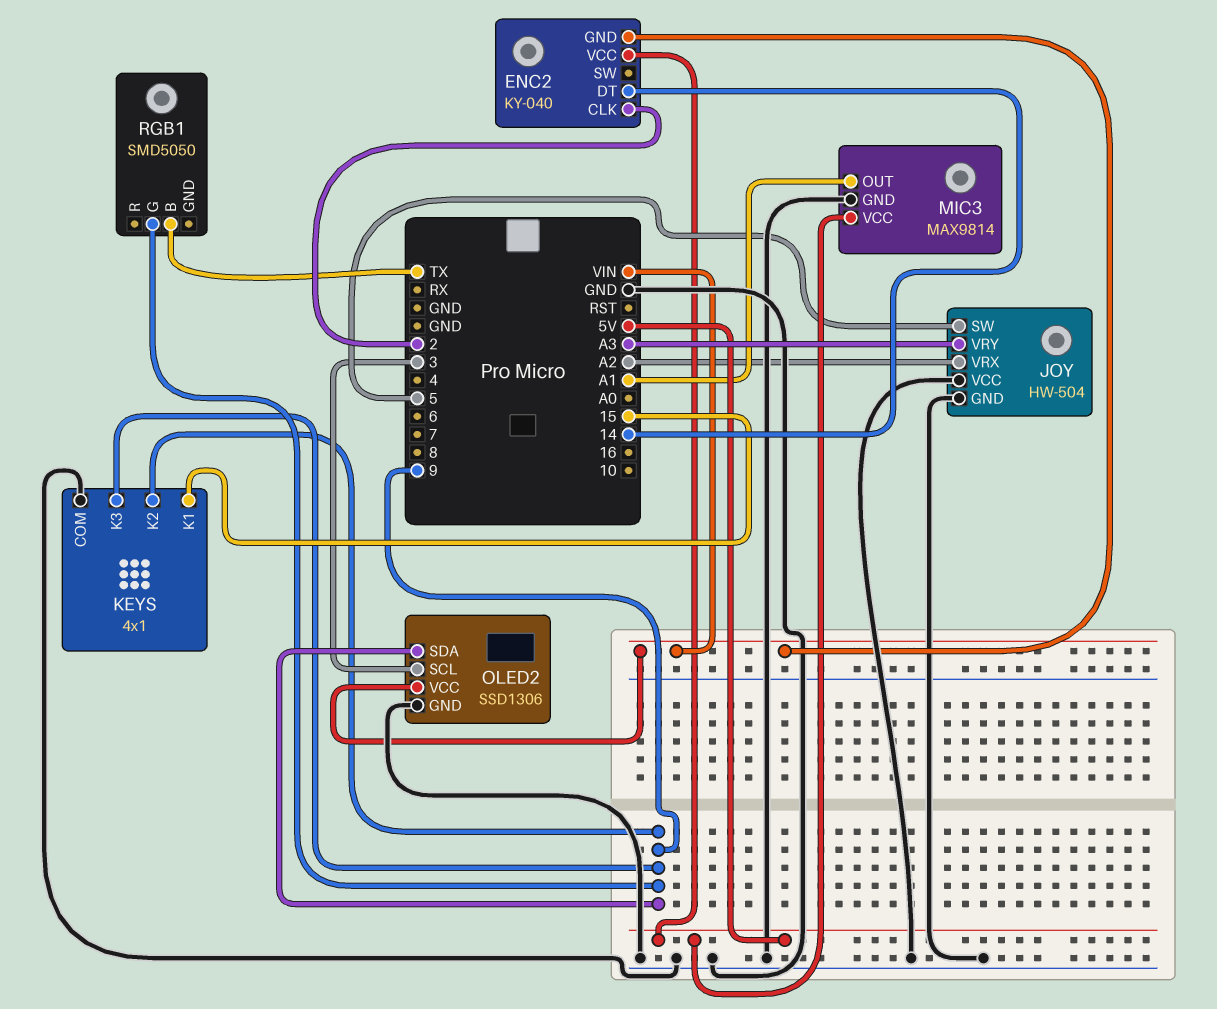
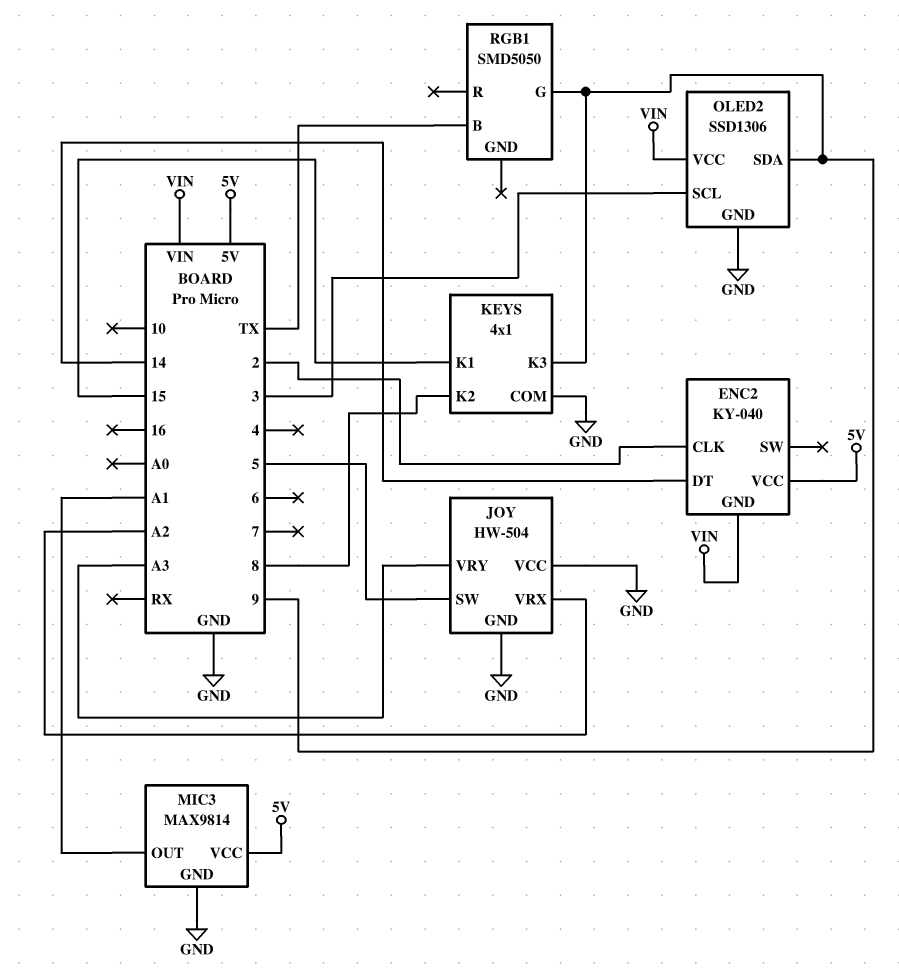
KEYS pin K2: 9 -> 8

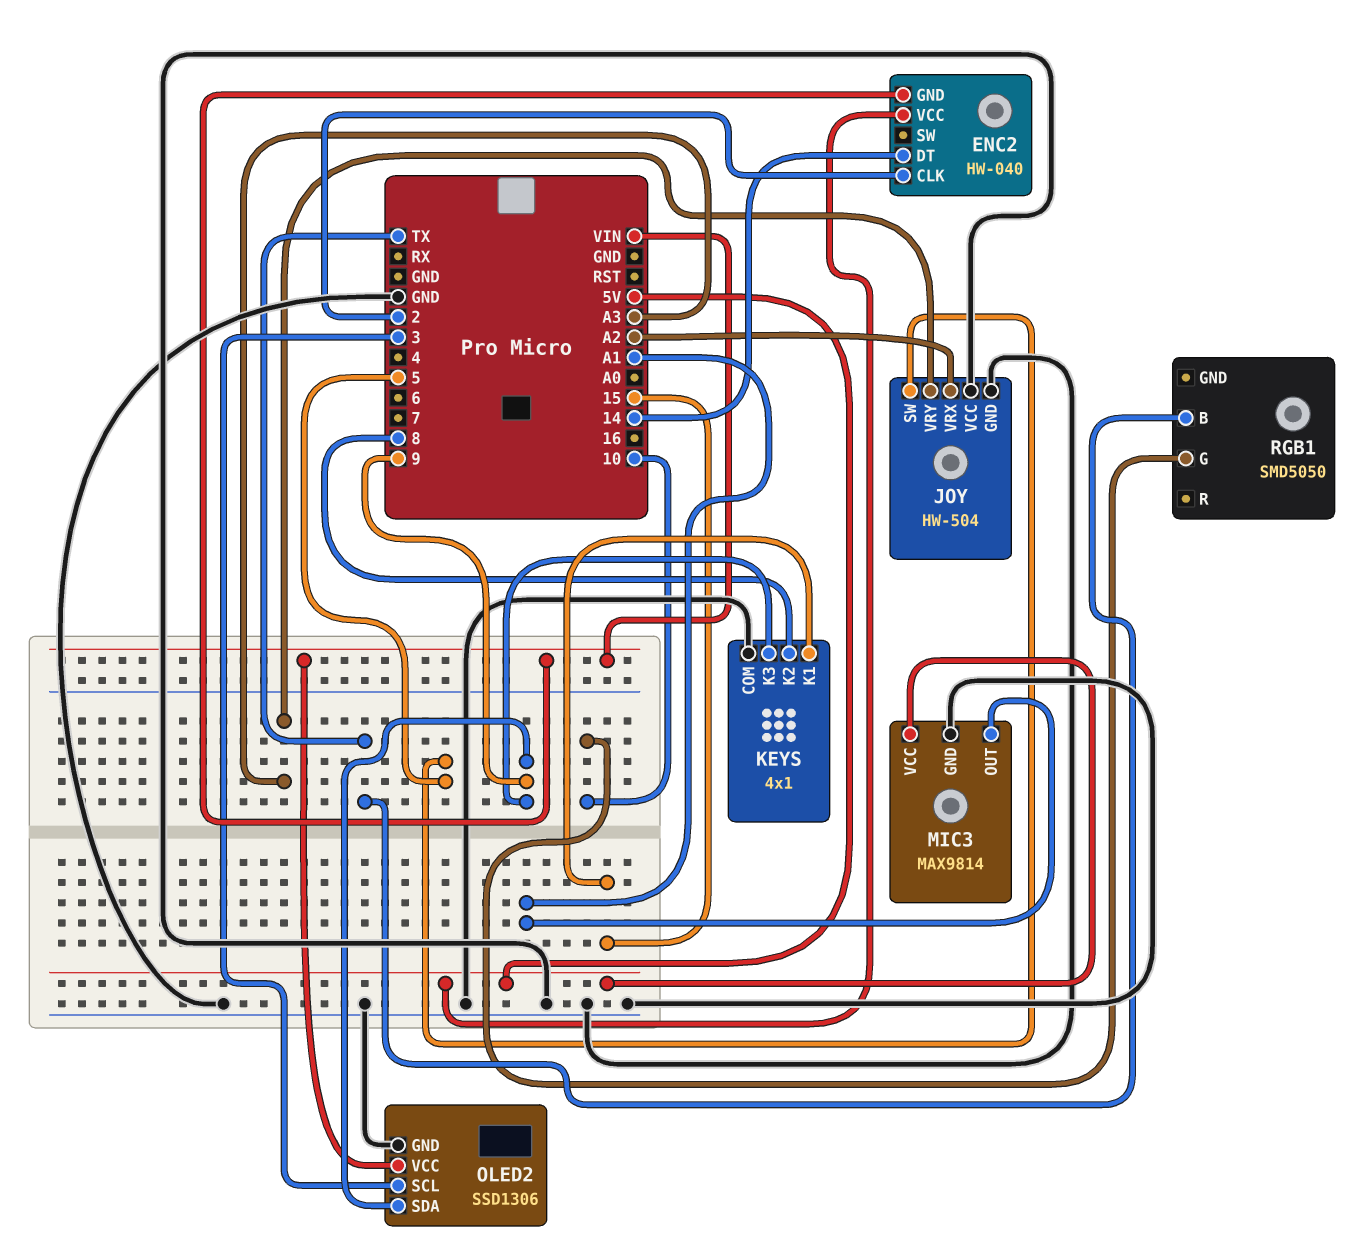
ENC2: KY-040 -> HW-040
RGB1 pin G: 9 -> 10

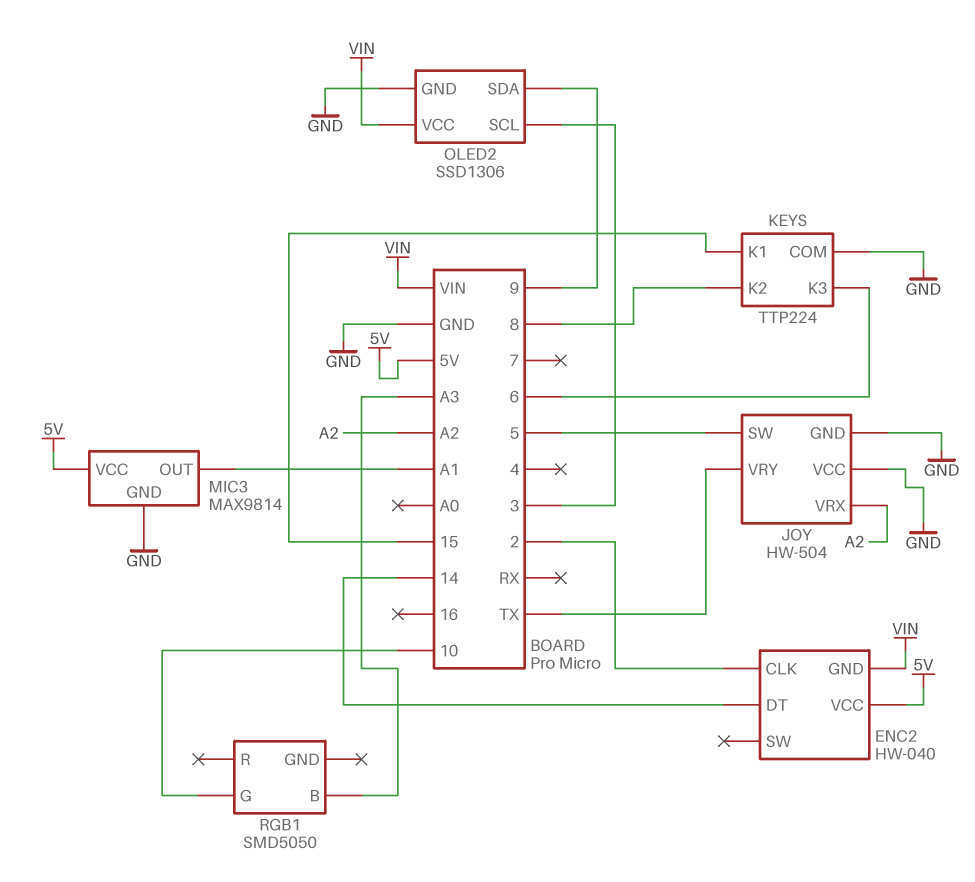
JOY pin VRY: A3 -> TX
KEYS: 4x1 -> TTP224
KEYS pin K3: 9 -> 6
RGB1 pin B: TX -> A3

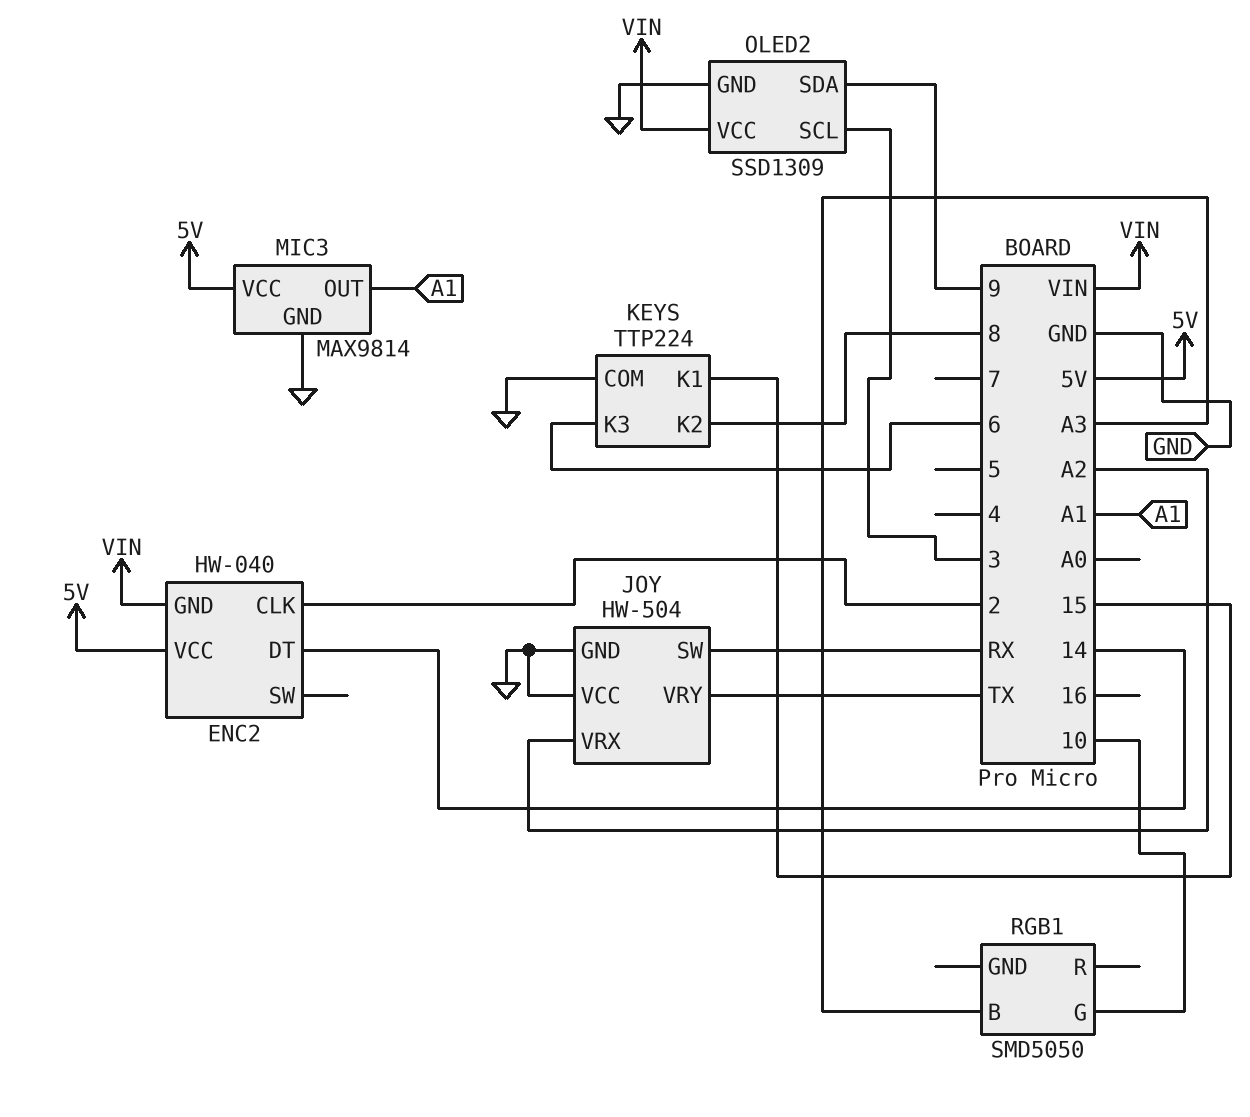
JOY pin SW: 5 -> RX
OLED2: SSD1306 -> SSD1309

